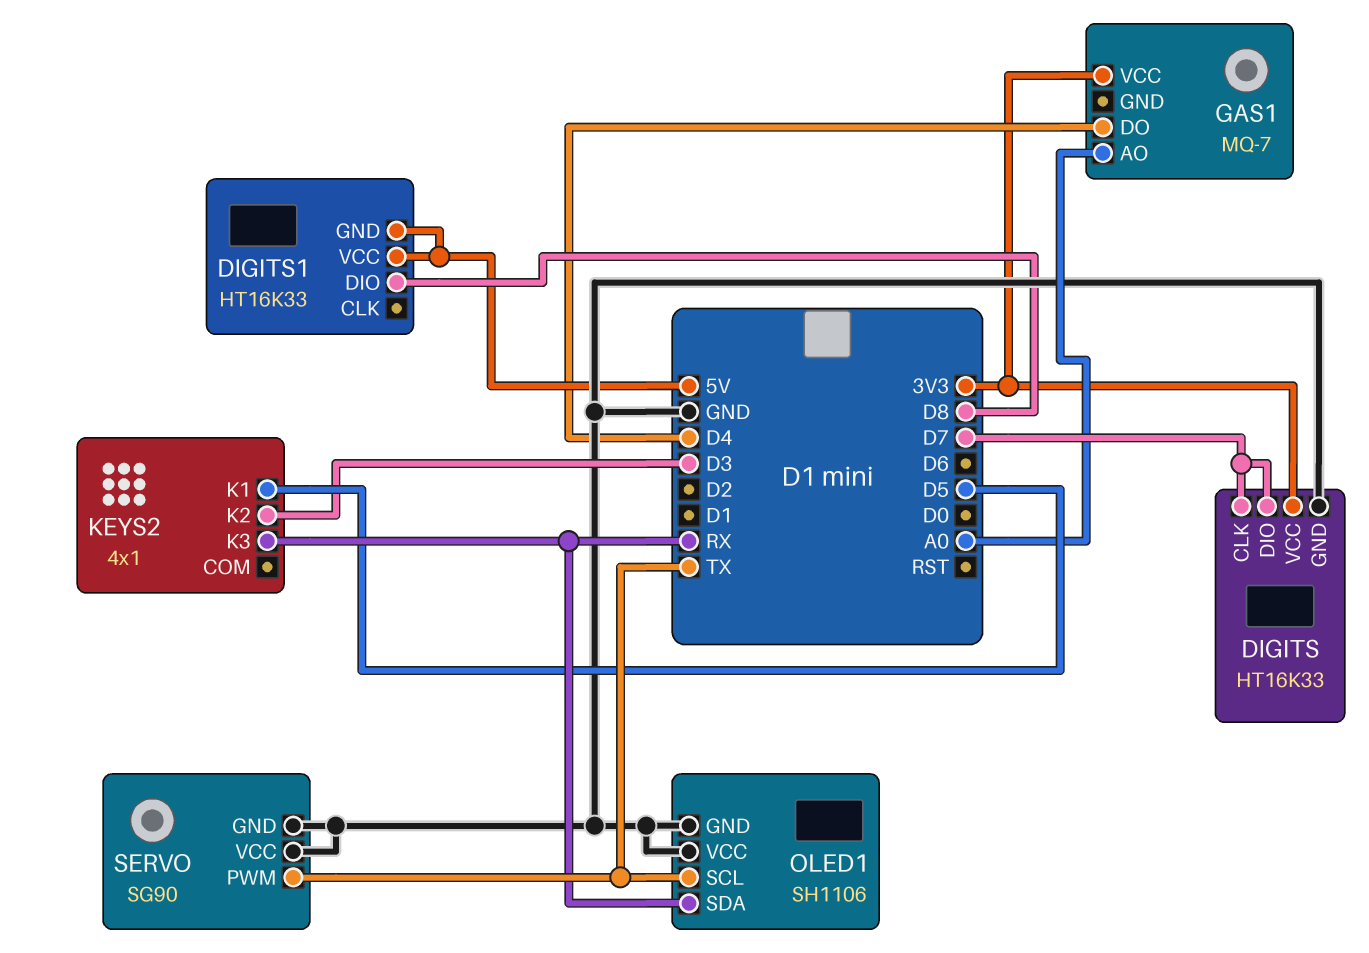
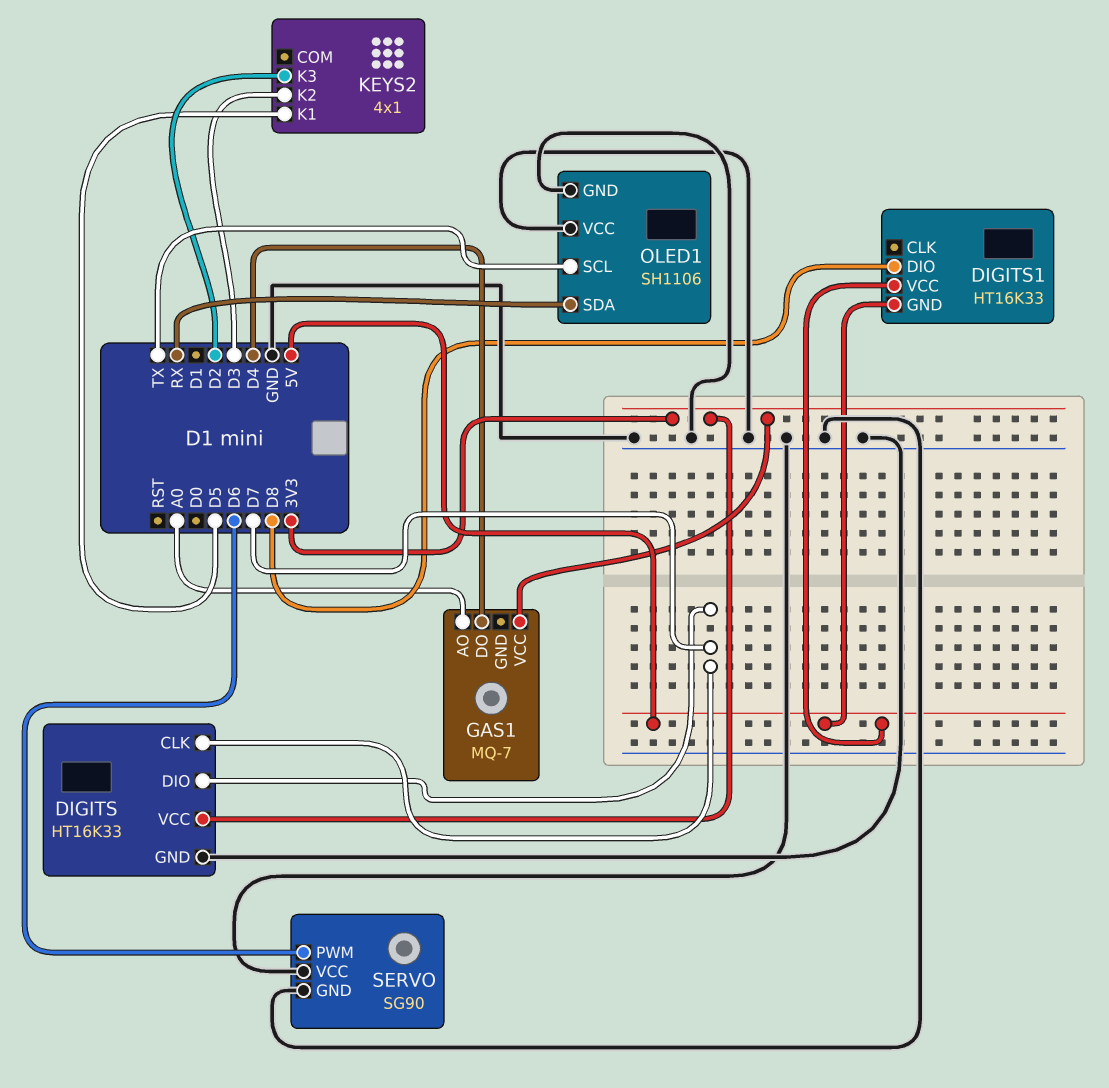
KEYS2 pin K3: RX -> D2
SERVO pin PWM: TX -> D6

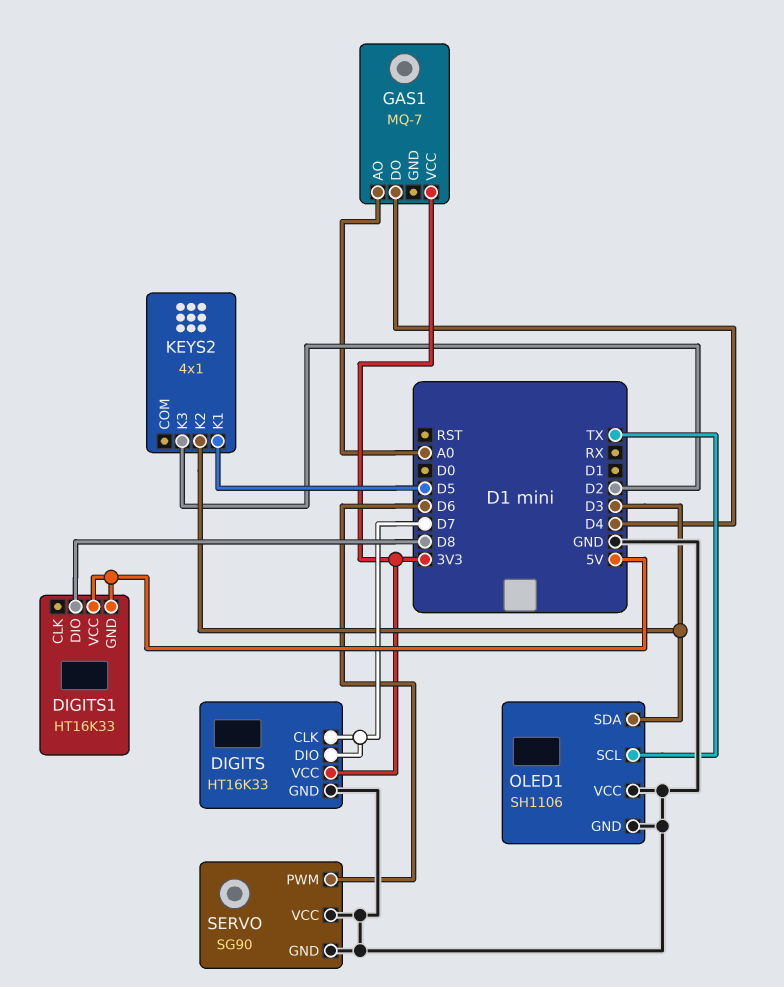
OLED1 pin SDA: RX -> D3

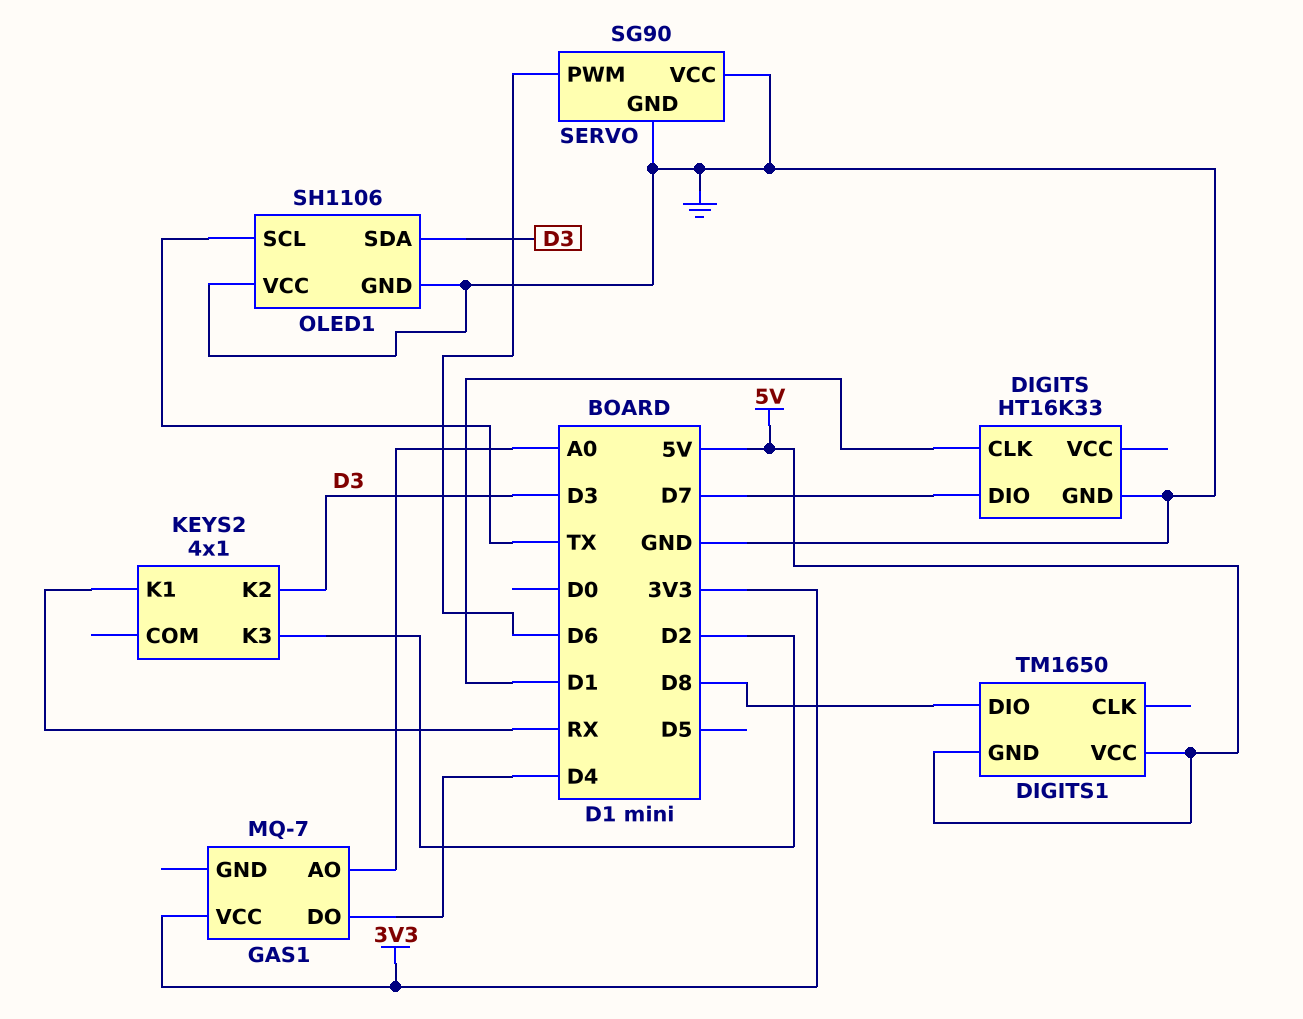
DIGITS pin CLK: D7 -> D1
DIGITS pin VCC: 3V3 -> none
DIGITS1: HT16K33 -> TM1650
KEYS2 pin K1: D5 -> RX

